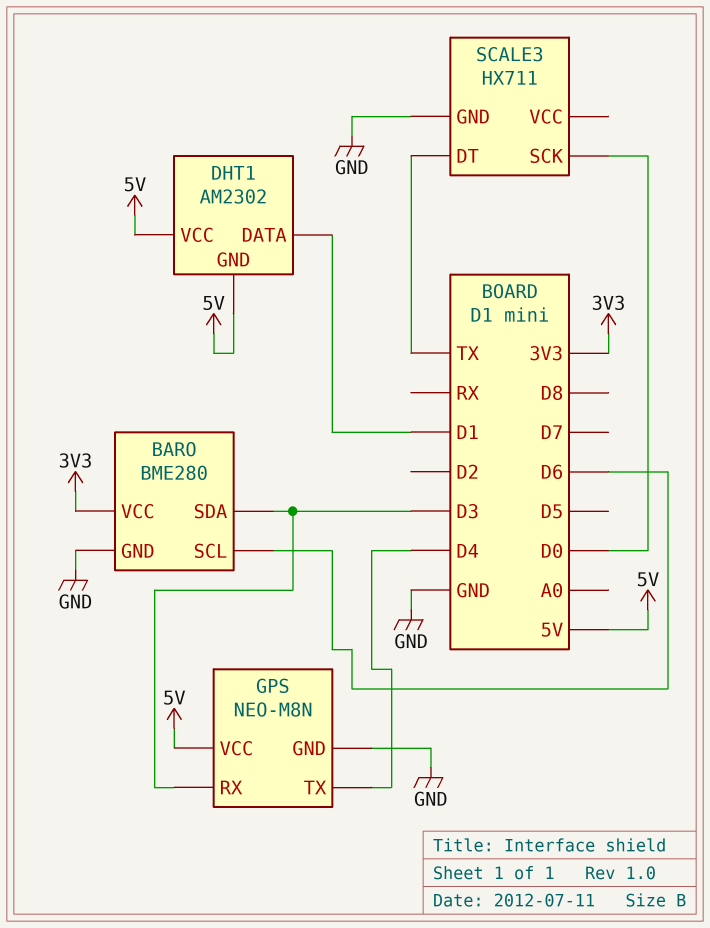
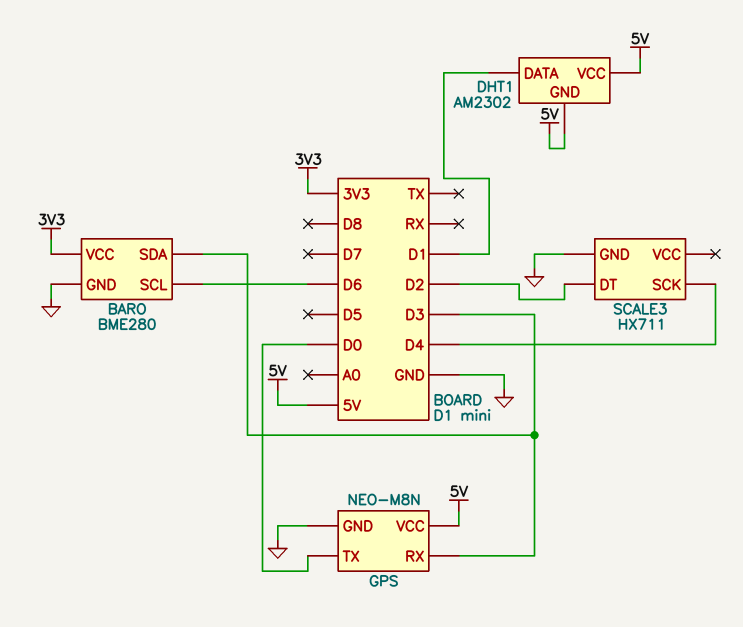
GPS pin TX: D4 -> D0
SCALE3 pin DT: TX -> D2
SCALE3 pin SCK: D0 -> D4

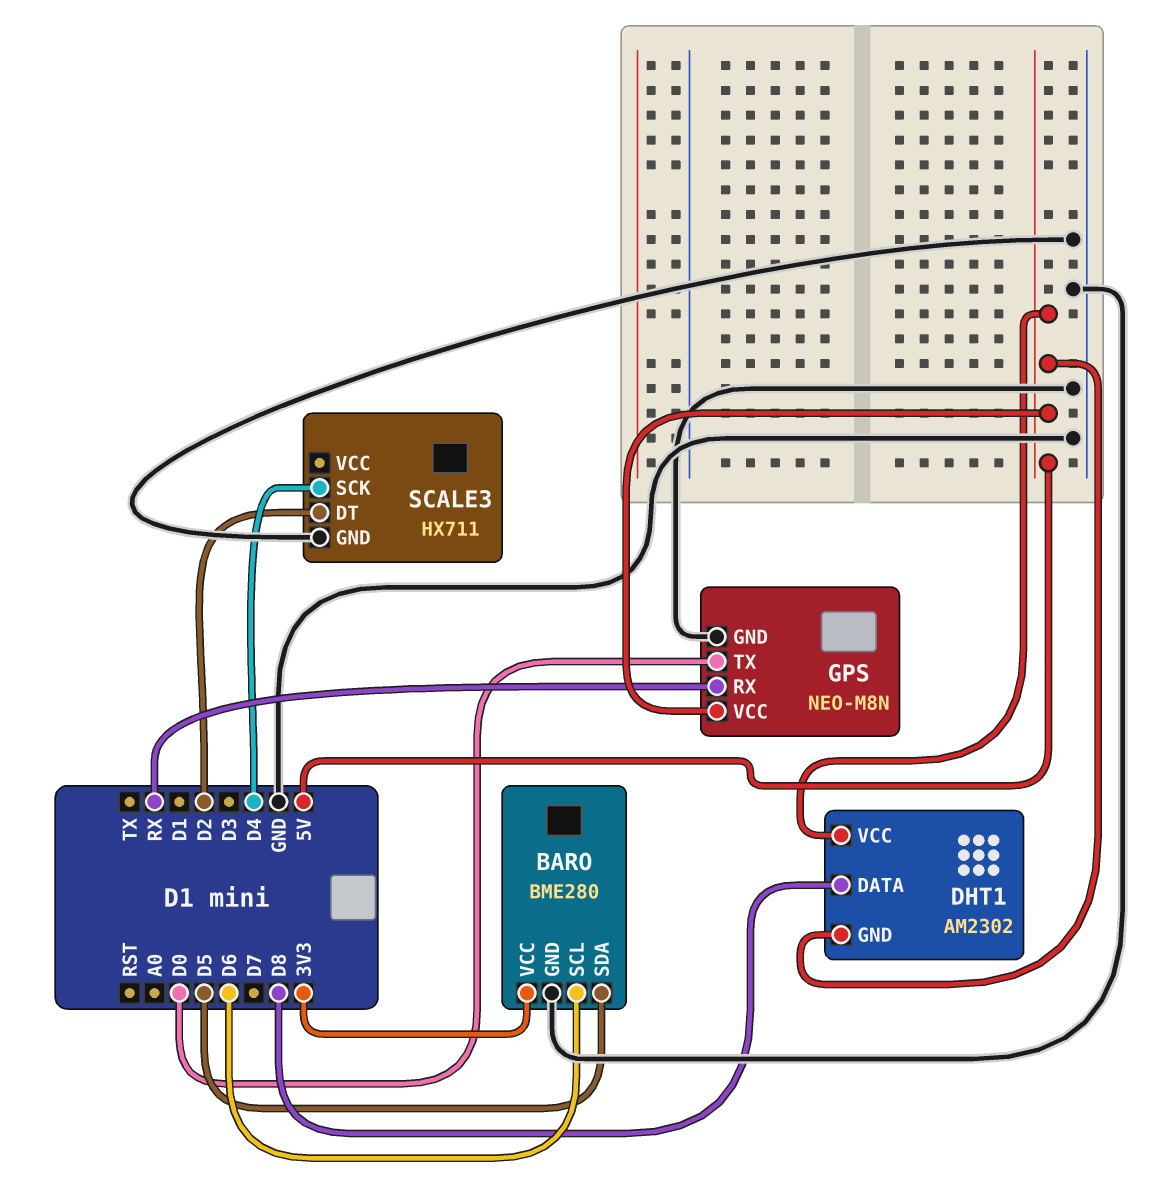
BARO pin SDA: D3 -> D5
DHT1 pin DATA: D1 -> D8
GPS pin RX: D3 -> RX

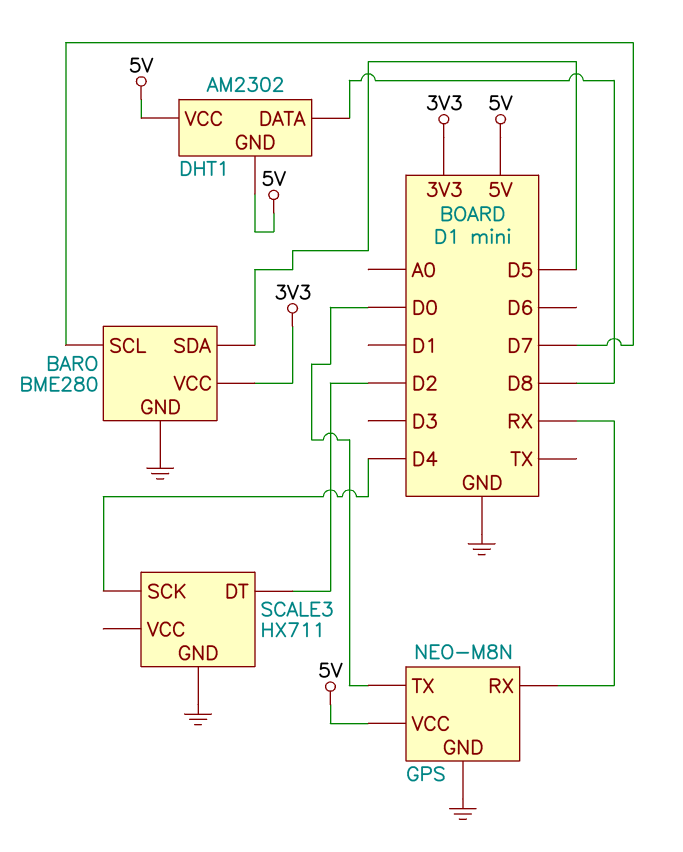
BARO pin SCL: D6 -> D7

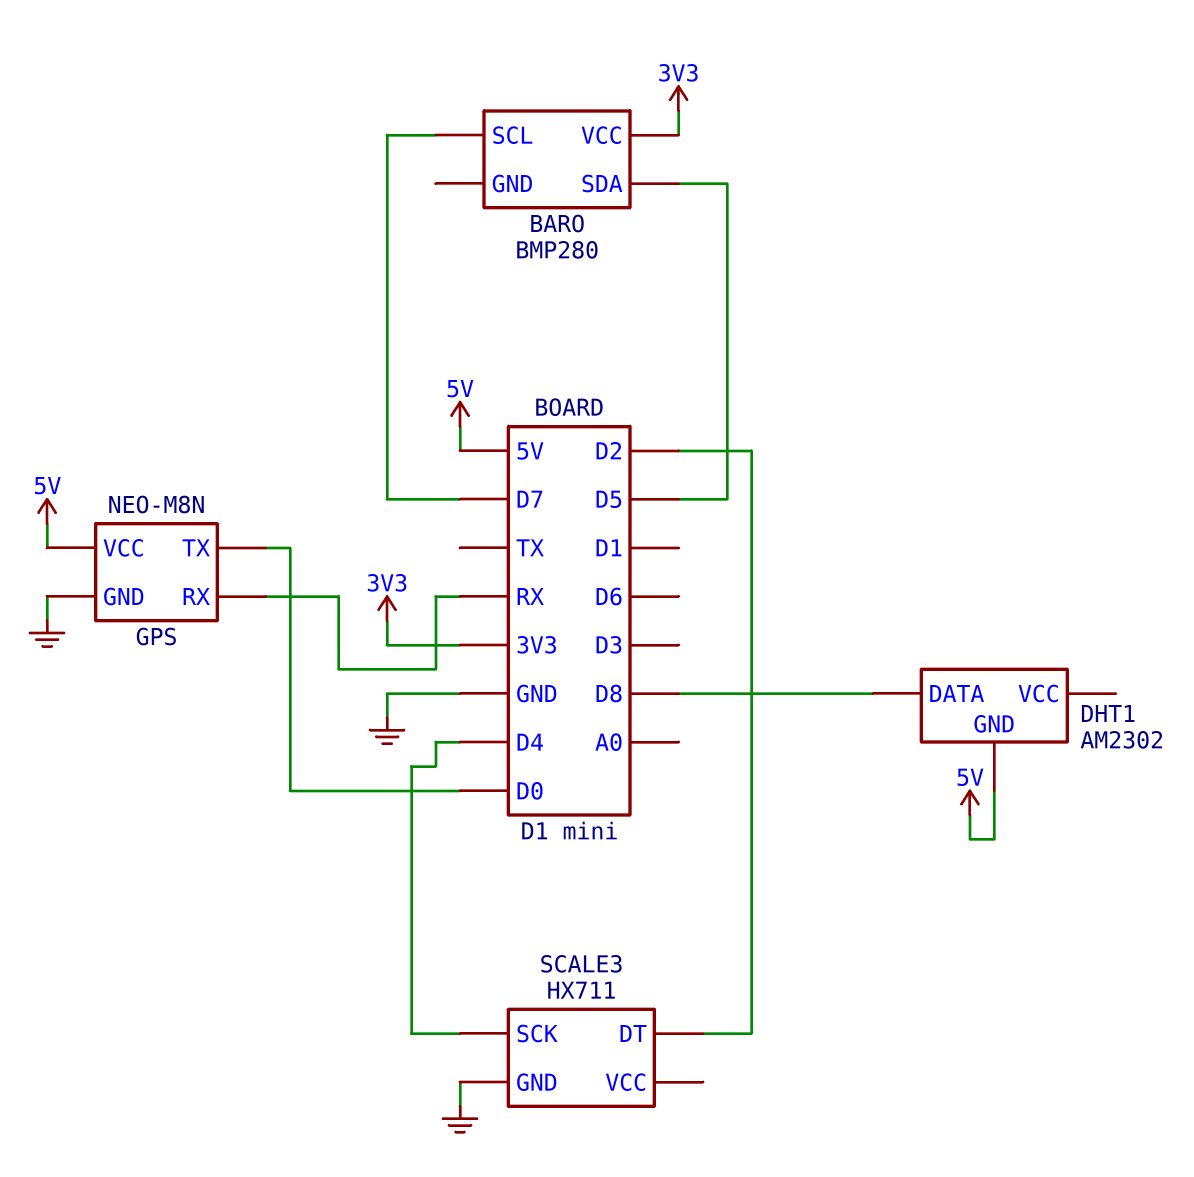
BARO: BME280 -> BMP280
BARO pin GND: GND -> none
DHT1 pin VCC: 5V -> none

